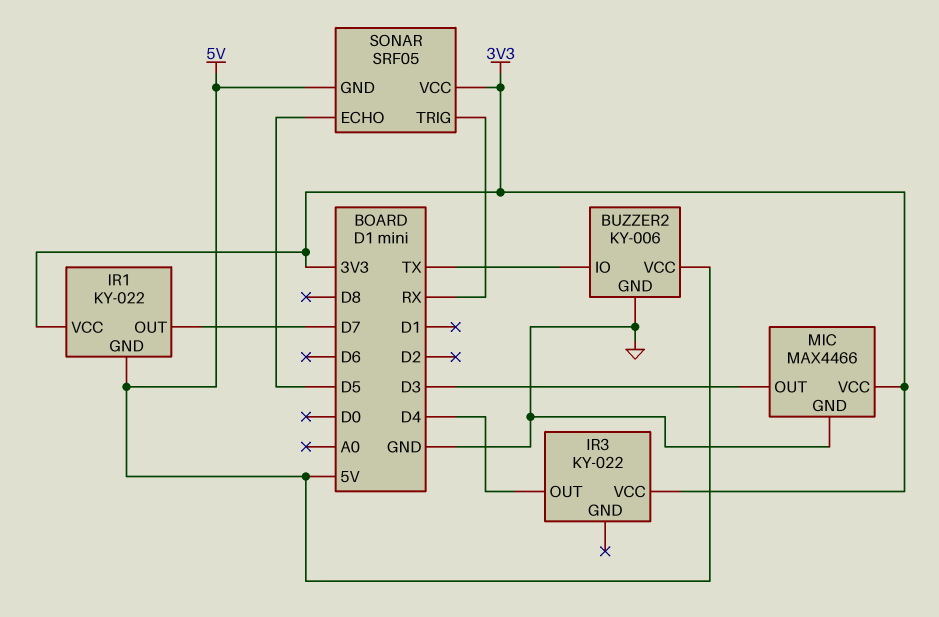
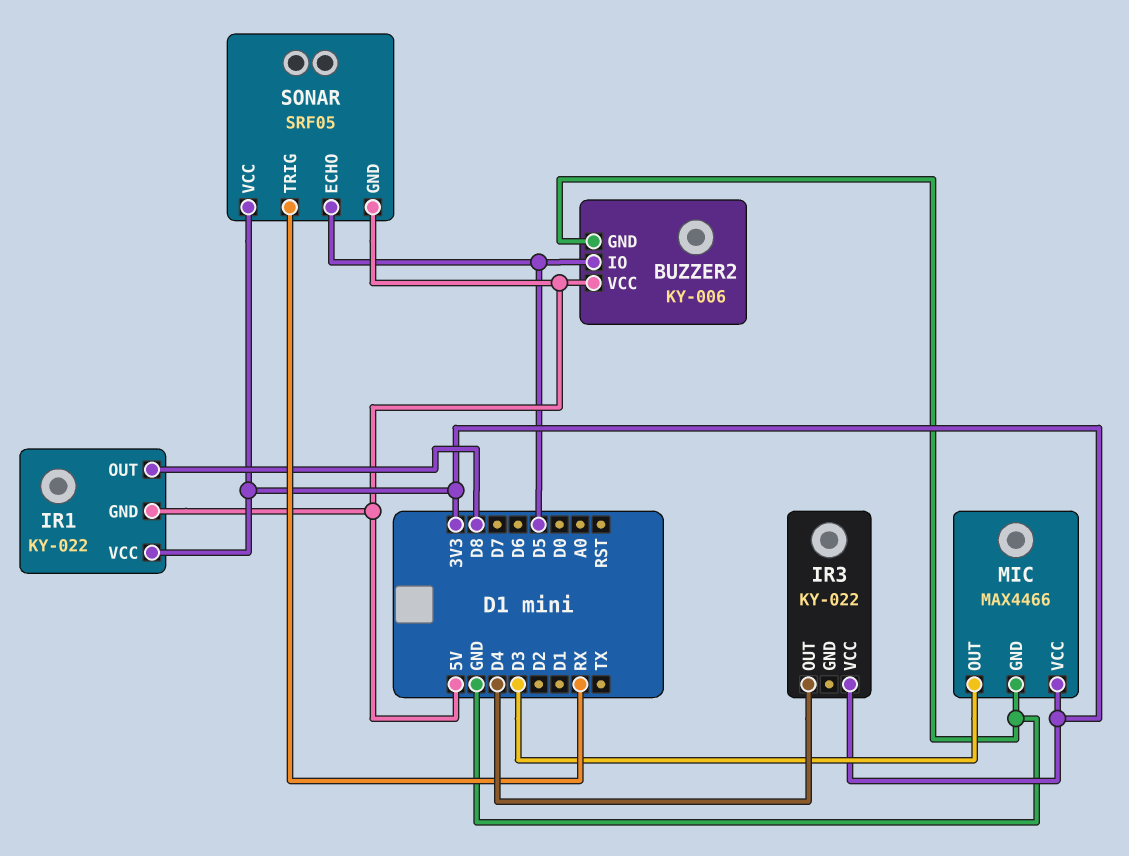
BUZZER2 pin IO: TX -> D5
IR1 pin OUT: D7 -> D8

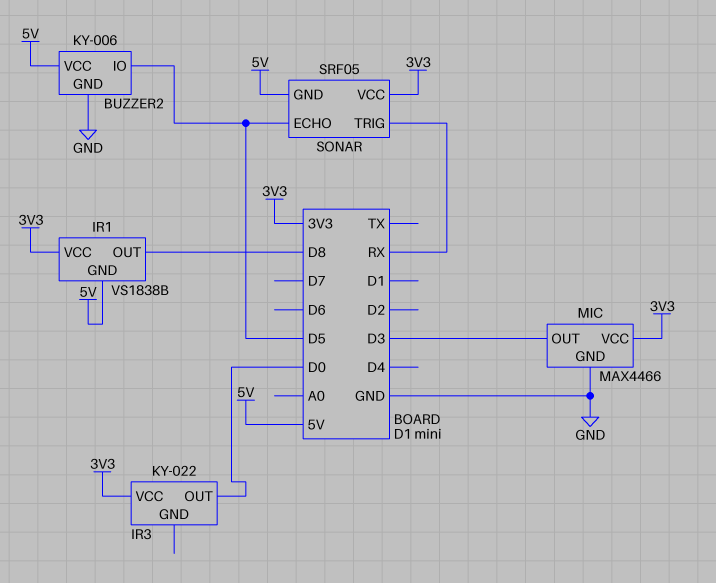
IR1: KY-022 -> VS1838B
IR3 pin OUT: D4 -> D0

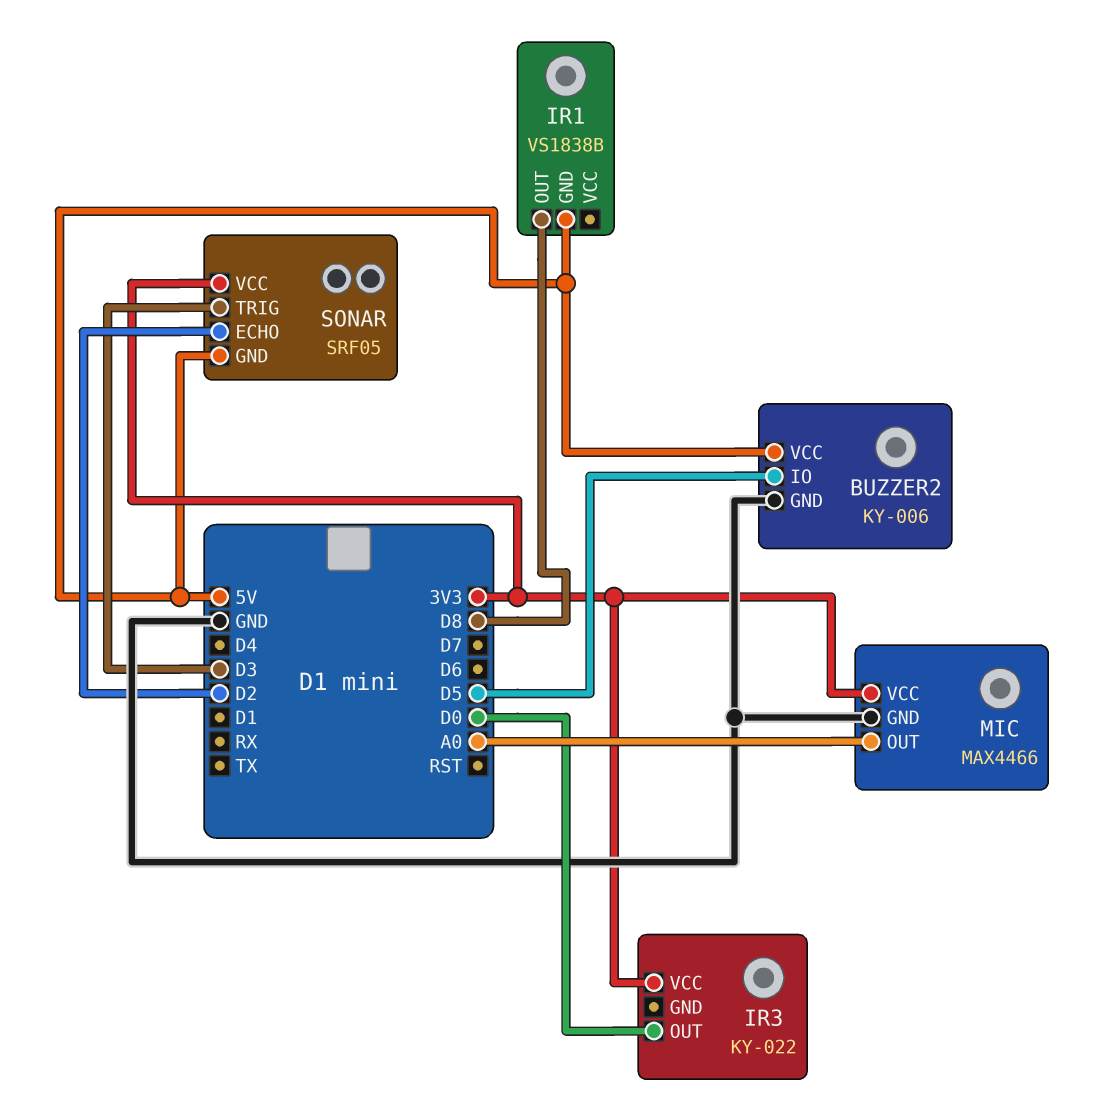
IR1 pin VCC: 3V3 -> none
MIC pin OUT: D3 -> A0
SONAR pin ECHO: D5 -> D2
SONAR pin TRIG: RX -> D3

